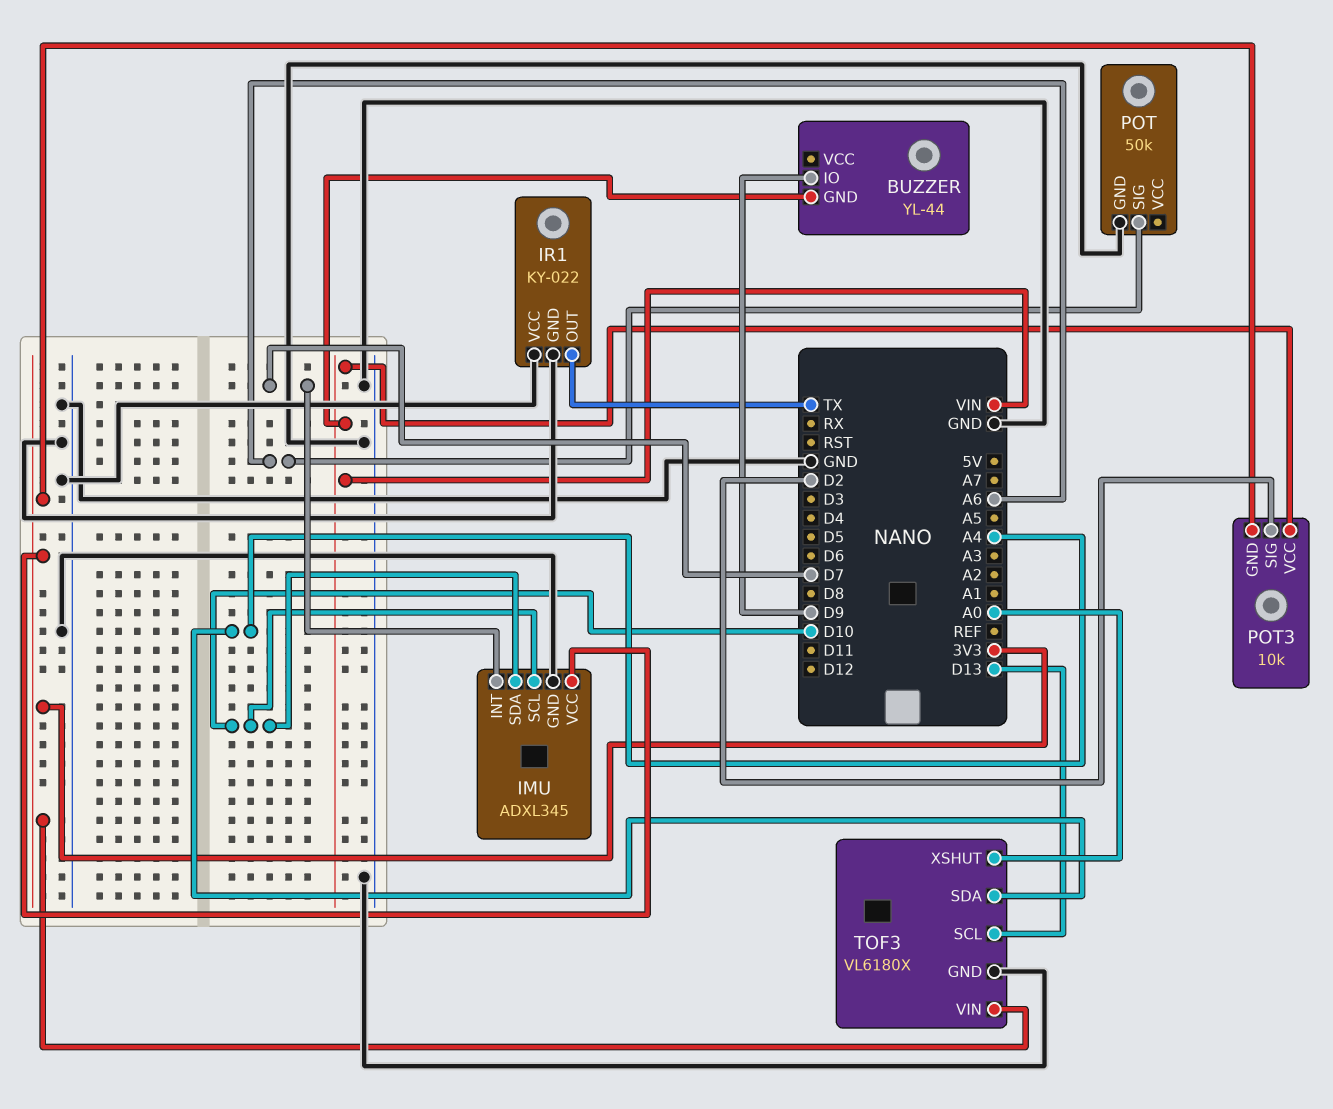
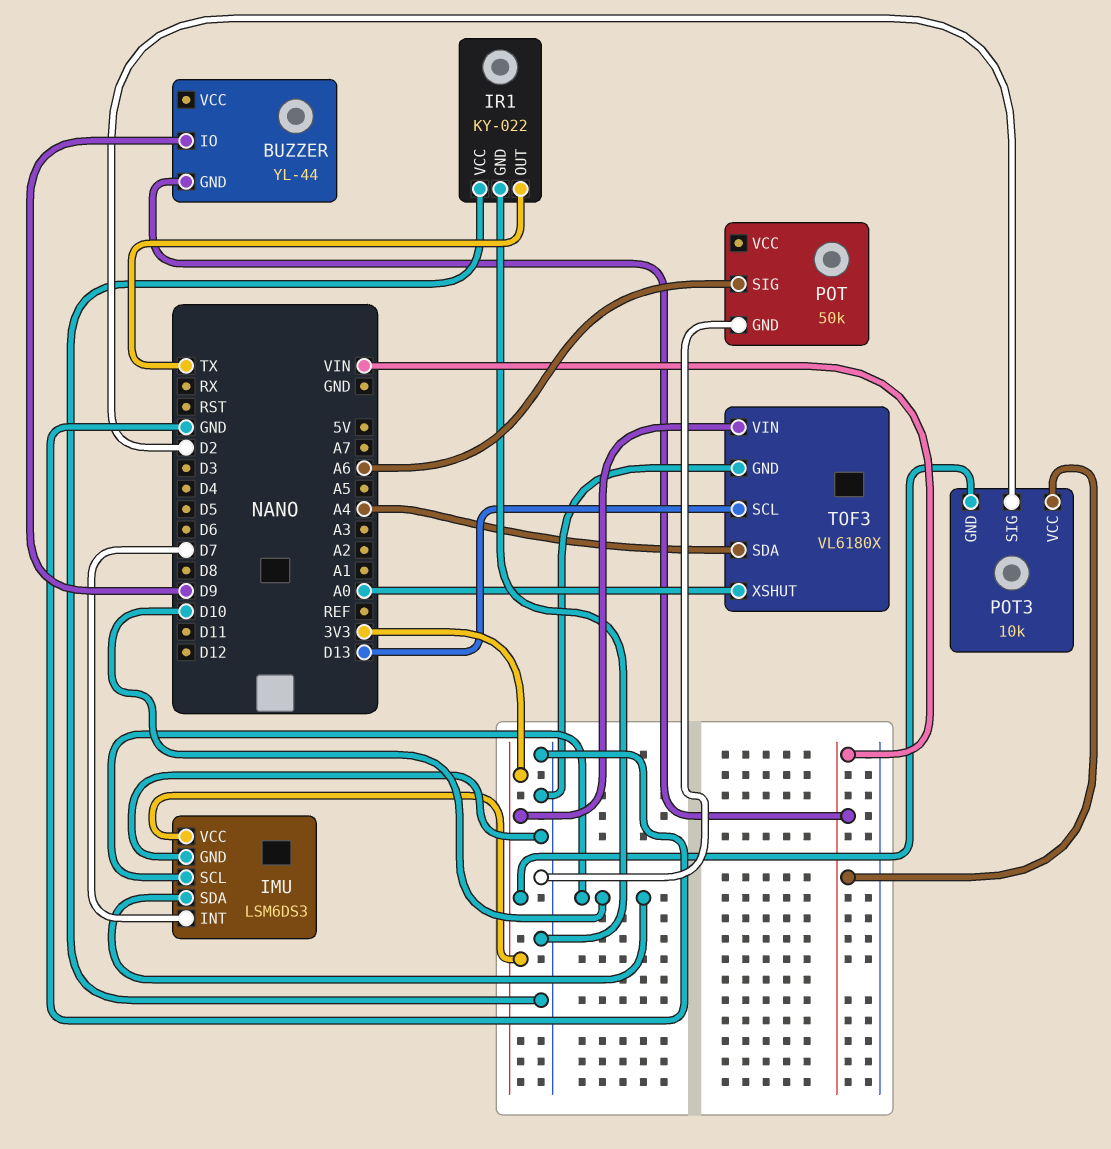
IMU: ADXL345 -> LSM6DS3

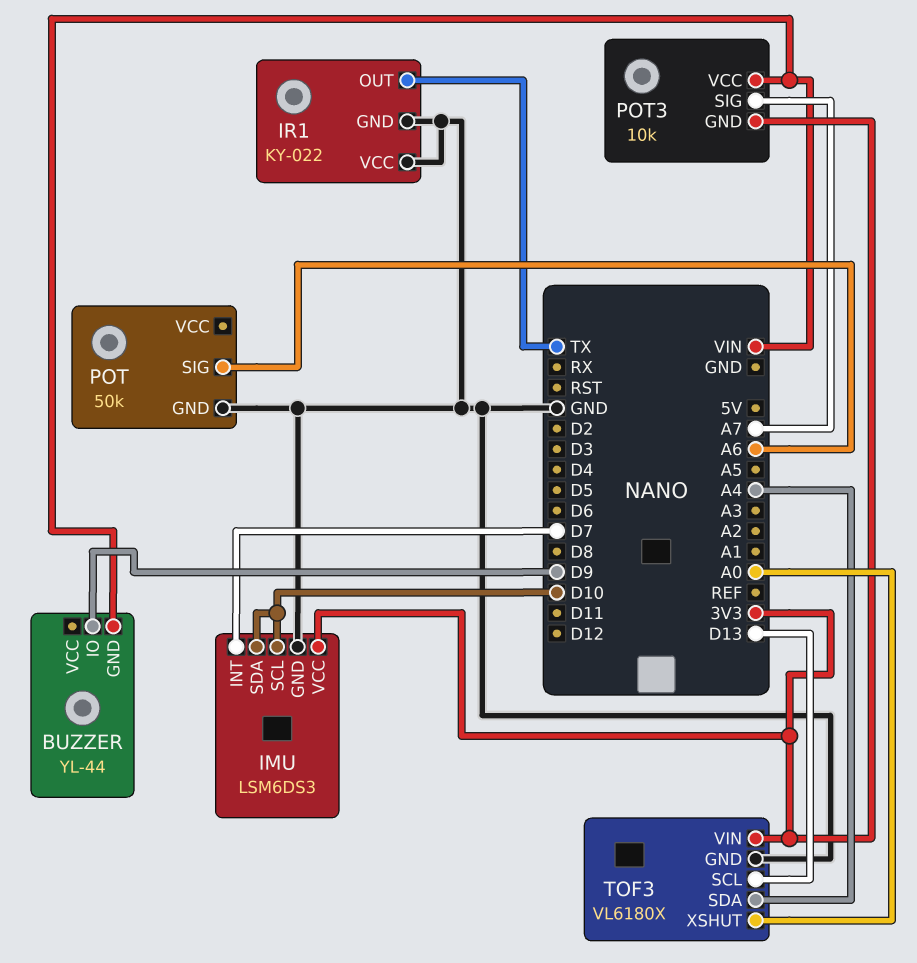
POT3 pin SIG: D2 -> A7

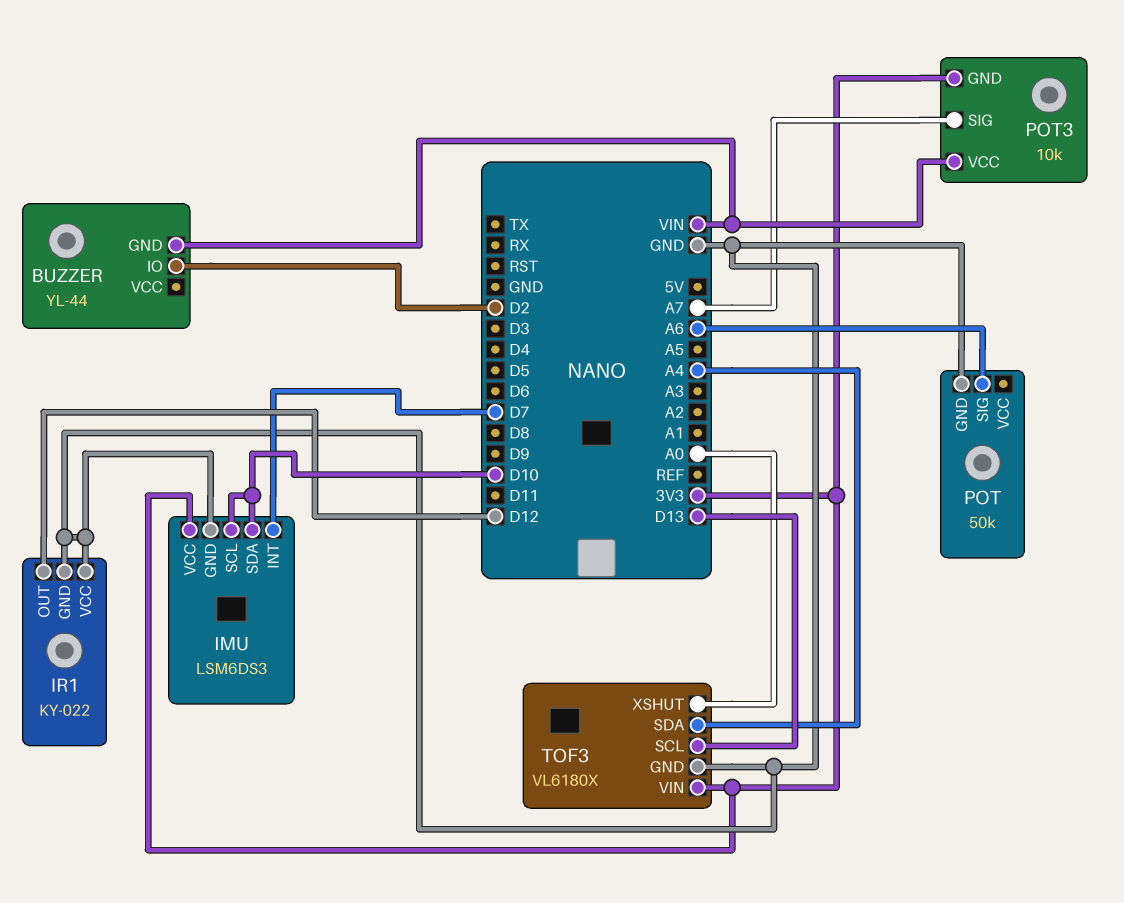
BUZZER pin IO: D9 -> D2
IR1 pin OUT: TX -> D12

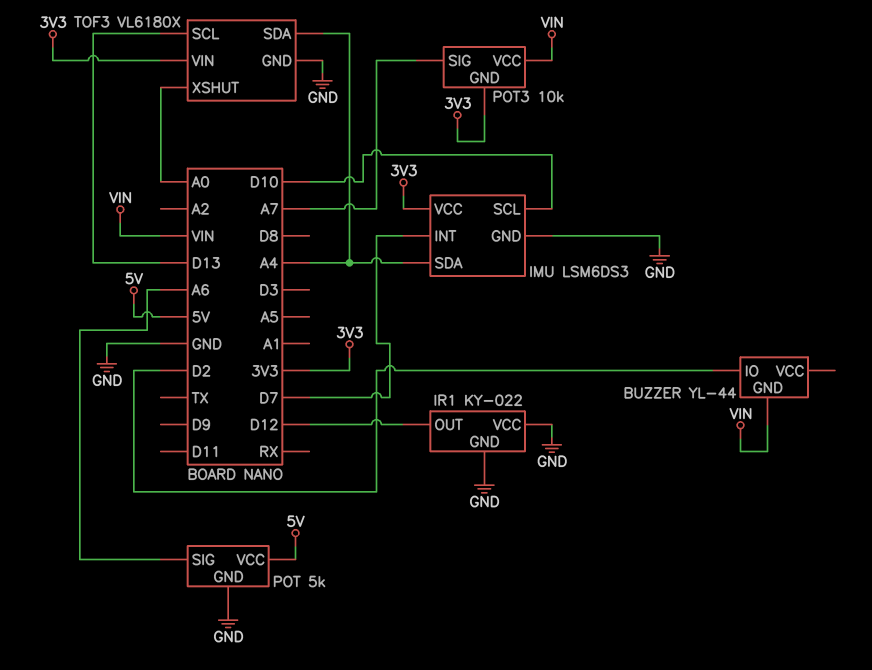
IMU pin SDA: D10 -> A4
POT: 50k -> 5k
POT pin VCC: none -> 5V

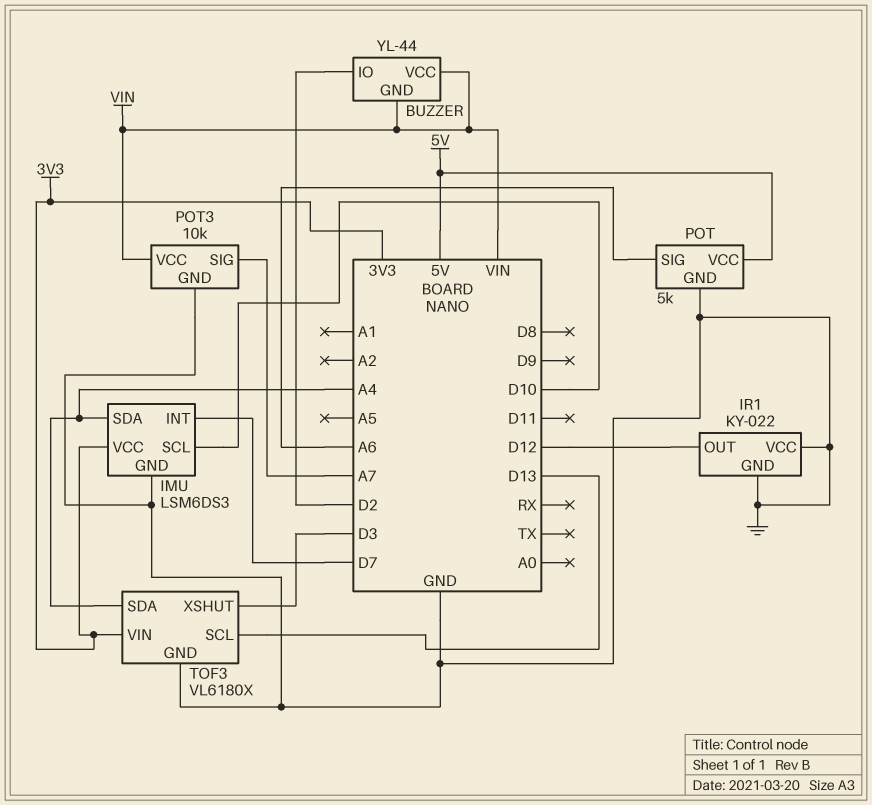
BUZZER pin VCC: none -> VIN
POT3 pin GND: 3V3 -> GND
TOF3 pin XSHUT: A0 -> D3

